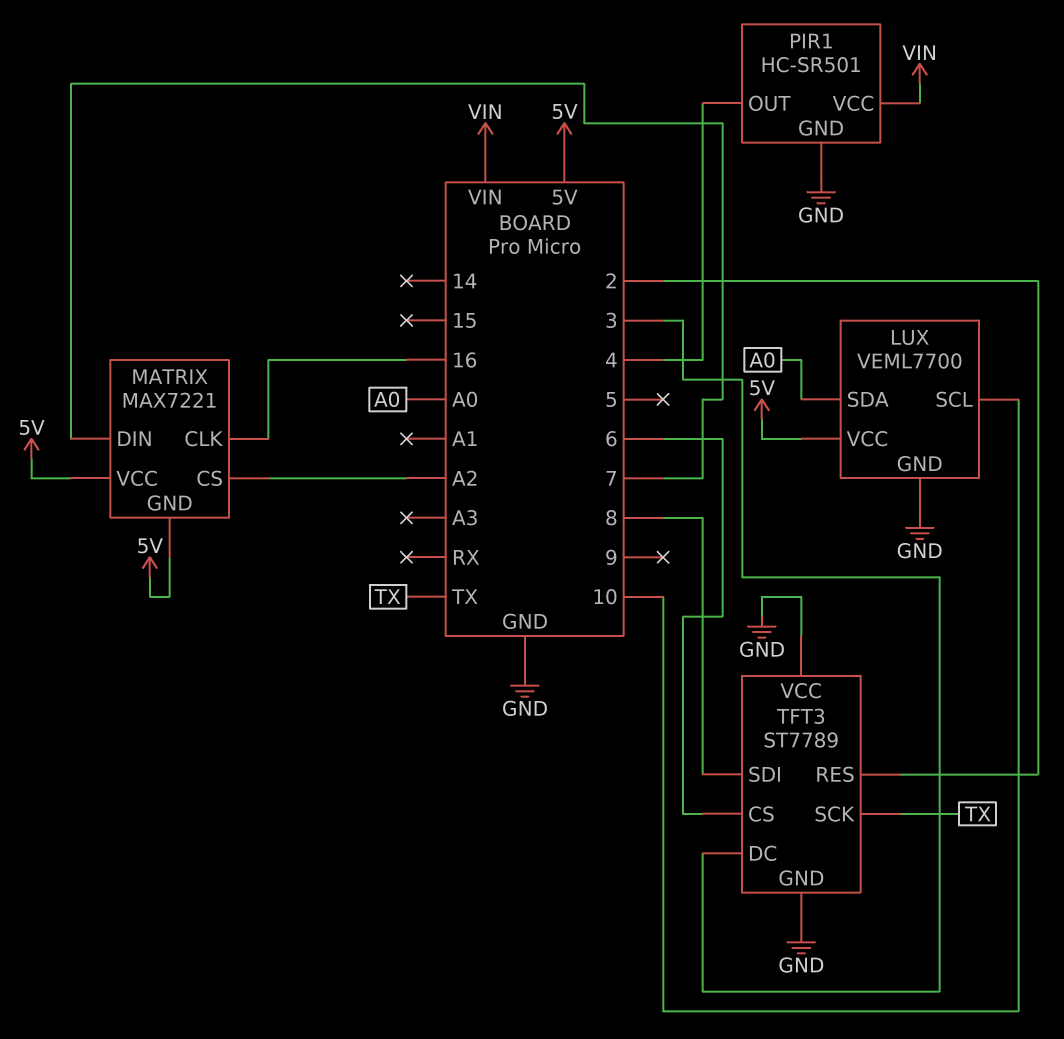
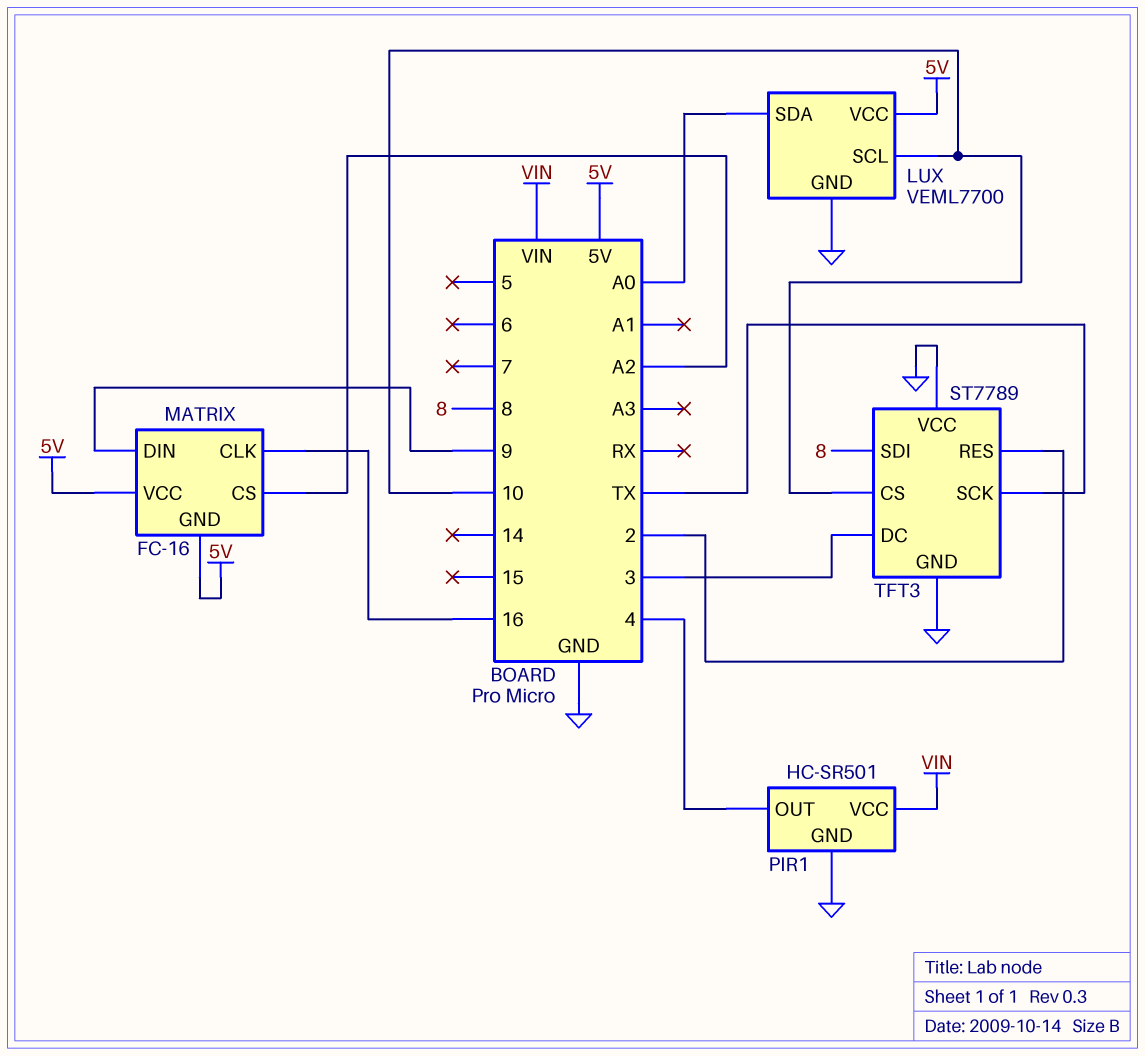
MATRIX: MAX7221 -> FC-16
MATRIX pin DIN: 7 -> 9
TFT3 pin CS: 6 -> 10

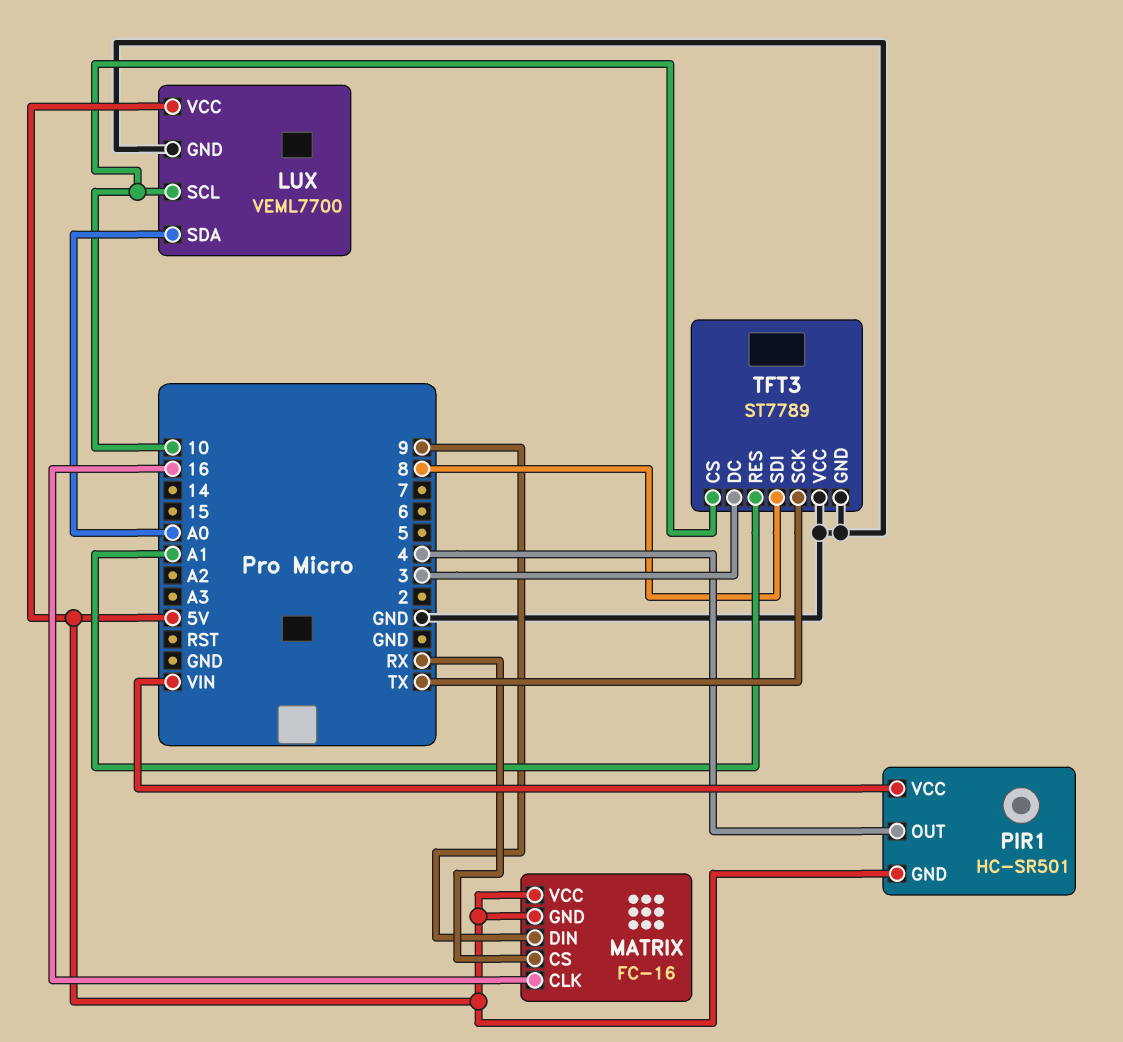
MATRIX pin CS: A2 -> RX
PIR1 pin GND: GND -> 5V
TFT3 pin RES: 2 -> A1

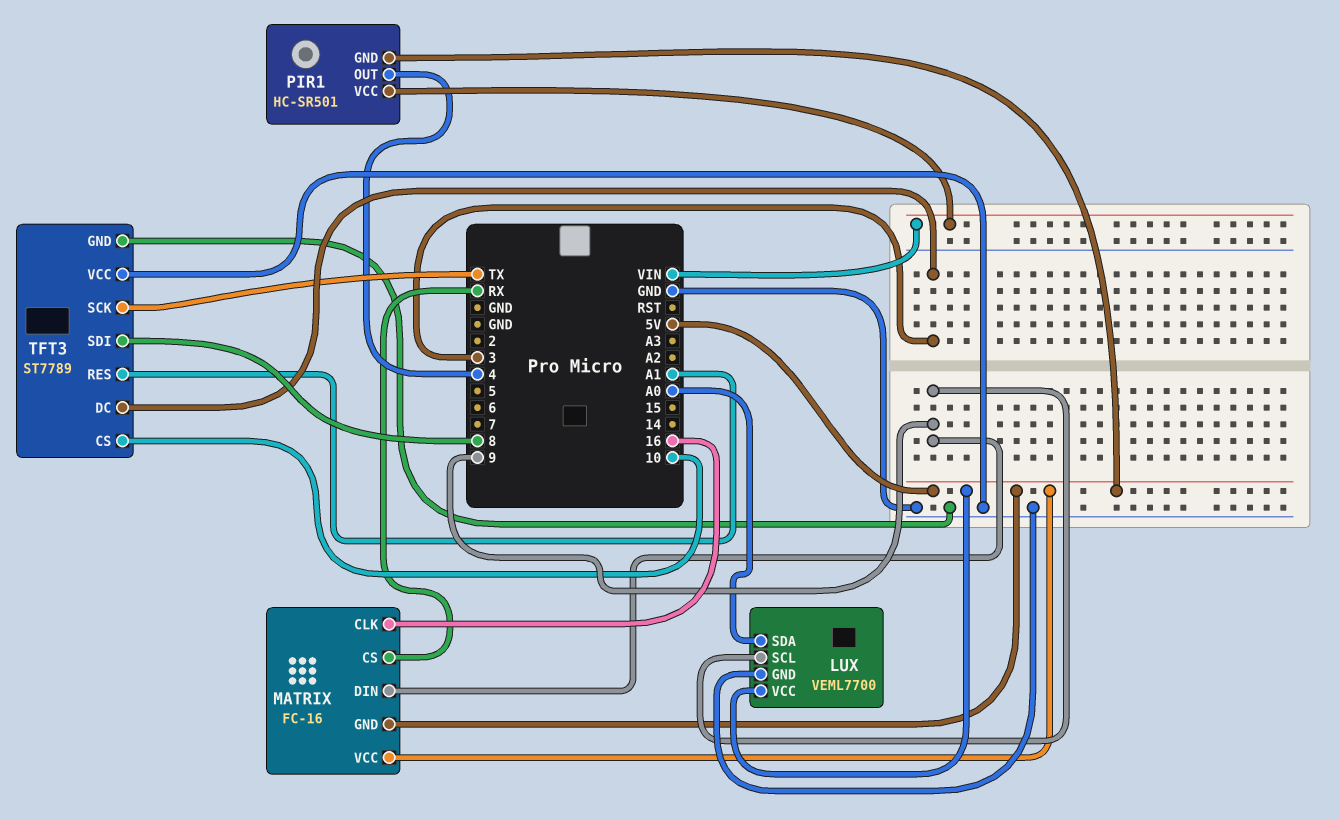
LUX pin SCL: 10 -> 9

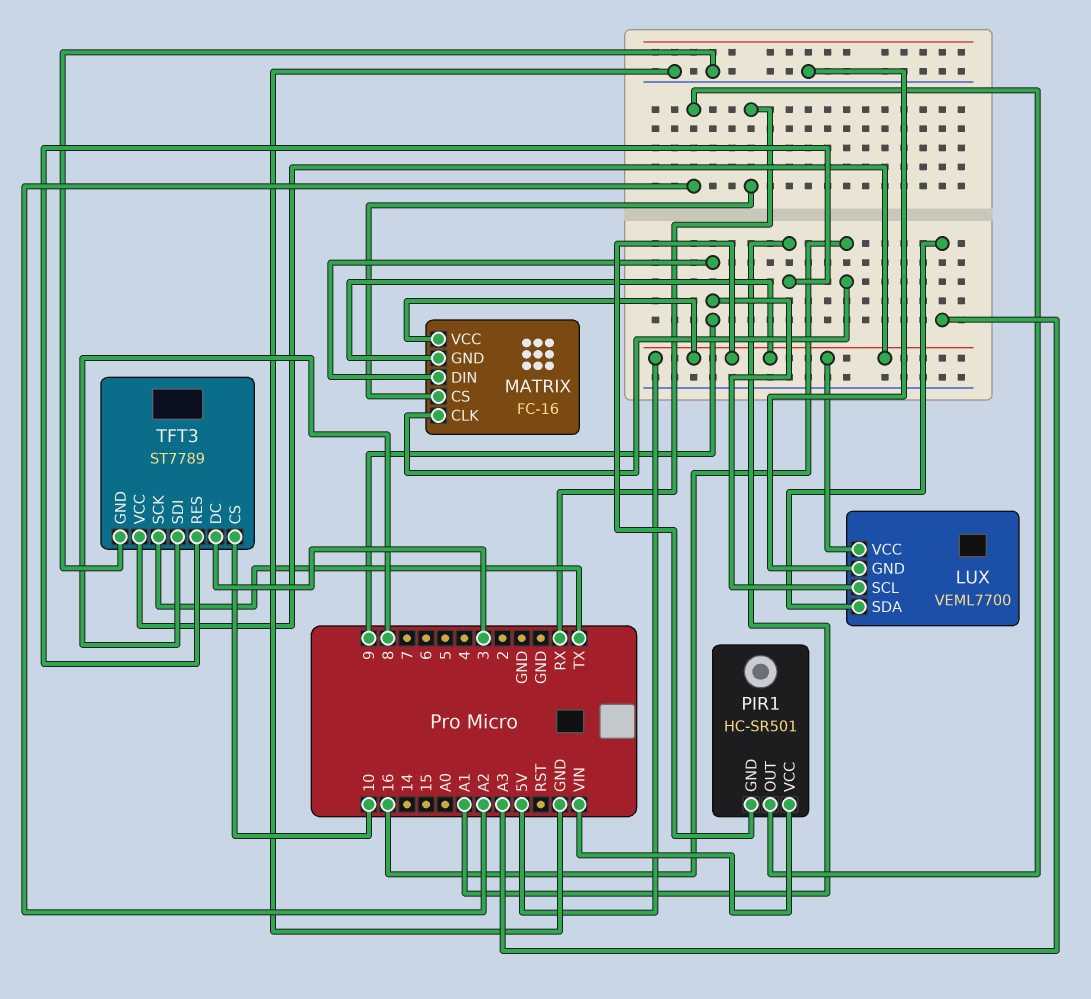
LUX pin SDA: A0 -> A3
PIR1 pin OUT: 4 -> A2
TFT3 pin VCC: GND -> 5V

